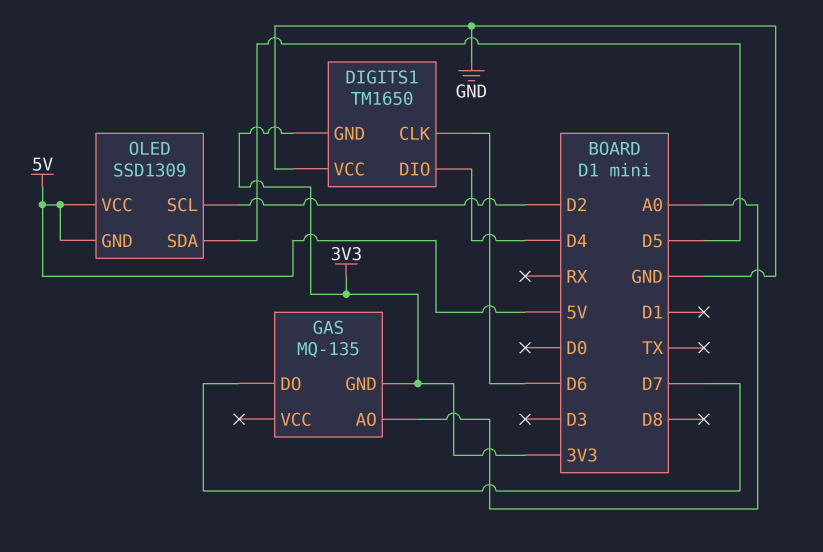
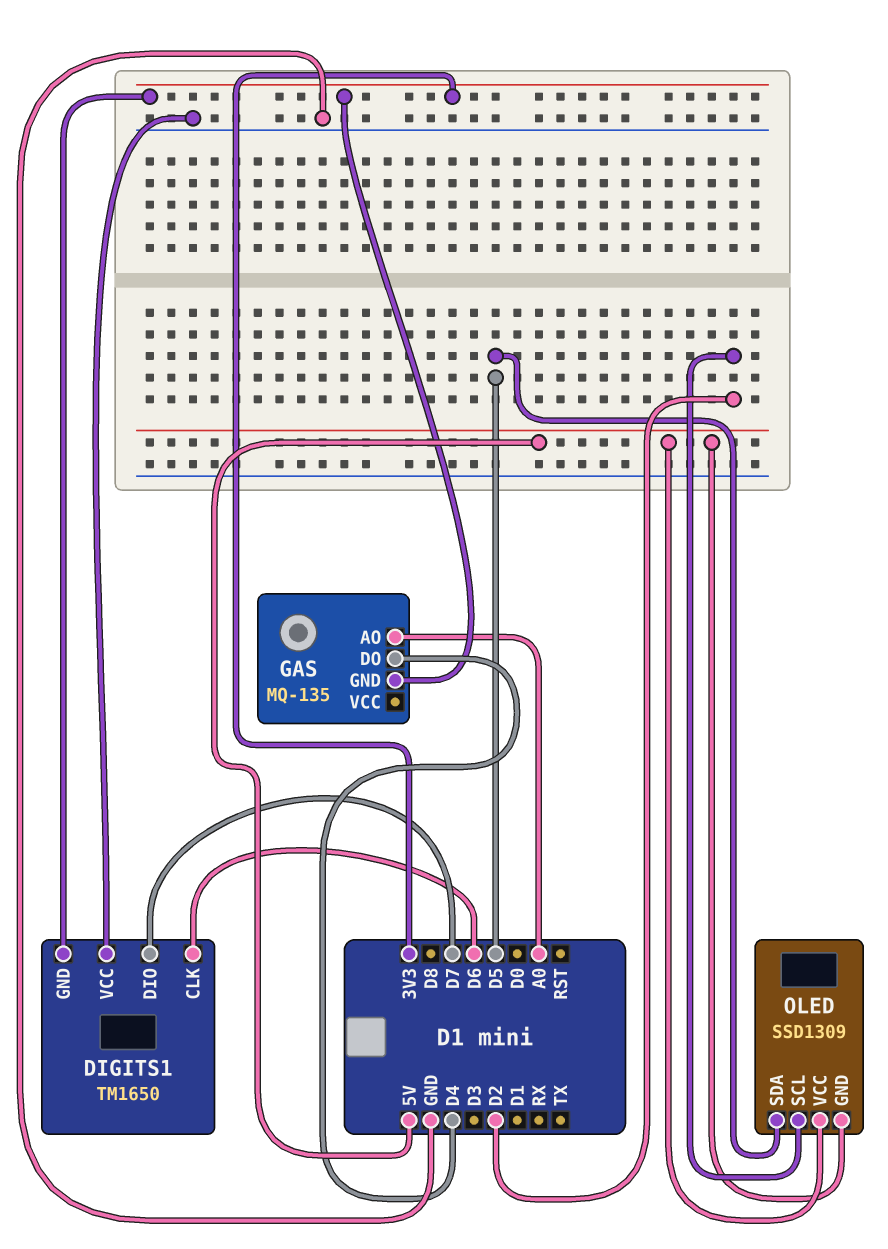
DIGITS1 pin DIO: D4 -> D7
GAS pin DO: D7 -> D4

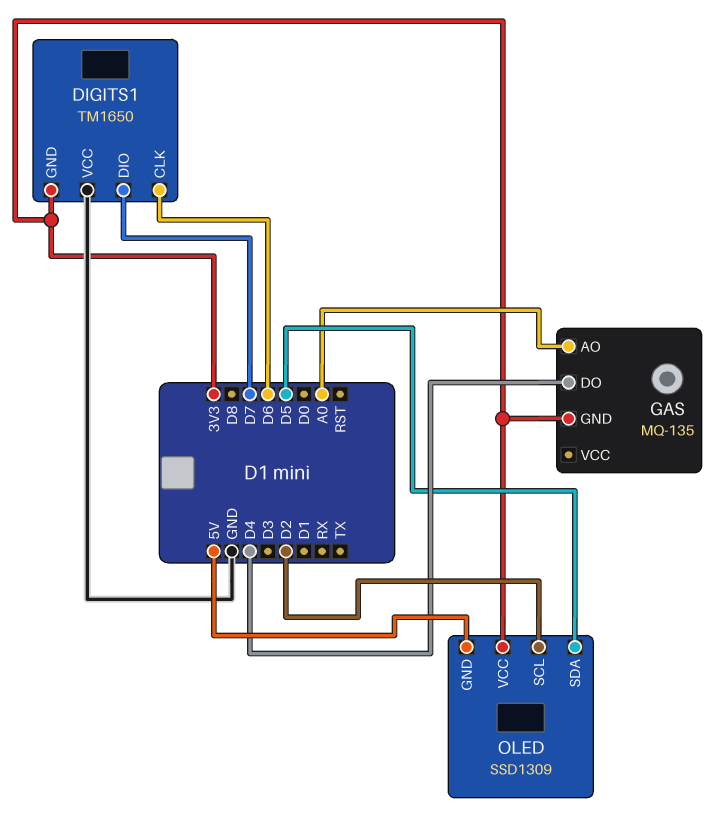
OLED pin VCC: 5V -> 3V3

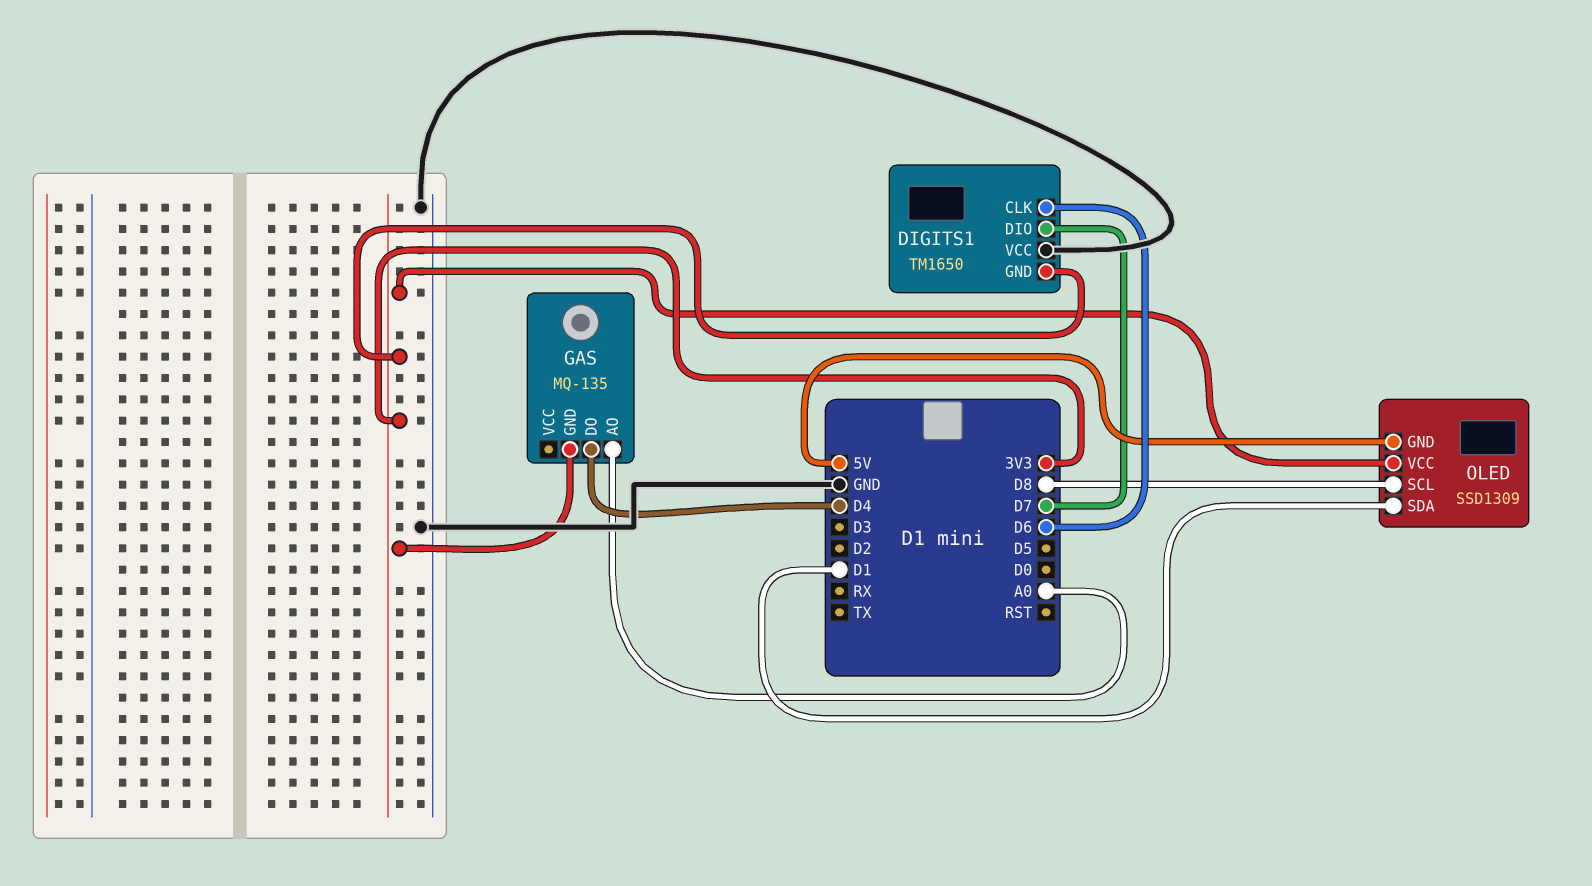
OLED pin SCL: D2 -> D8
OLED pin SDA: D5 -> D1

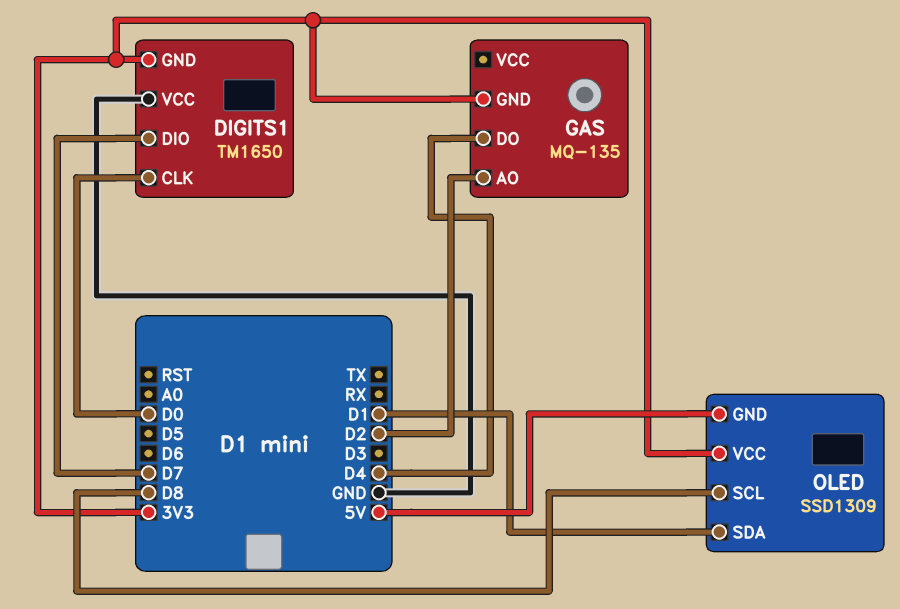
DIGITS1 pin CLK: D6 -> D0
GAS pin AO: A0 -> D2

